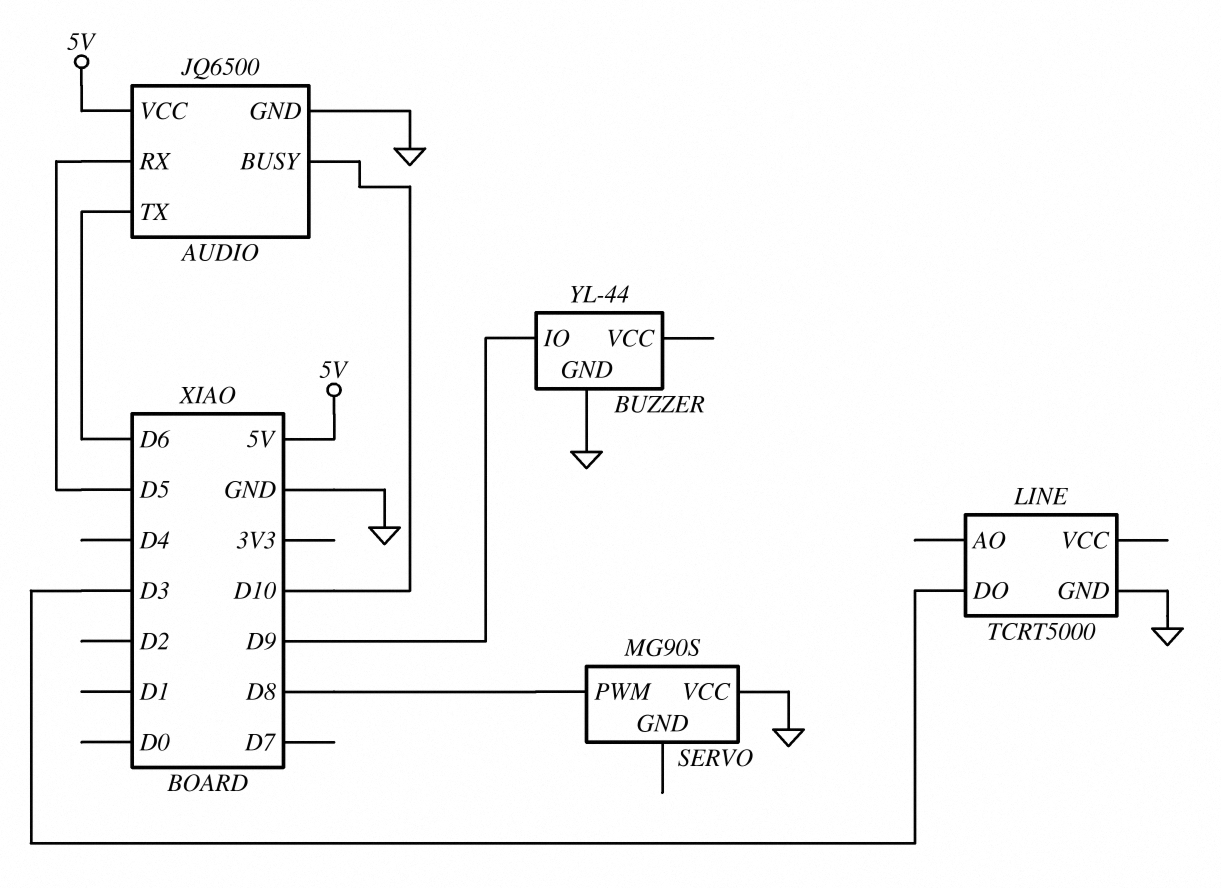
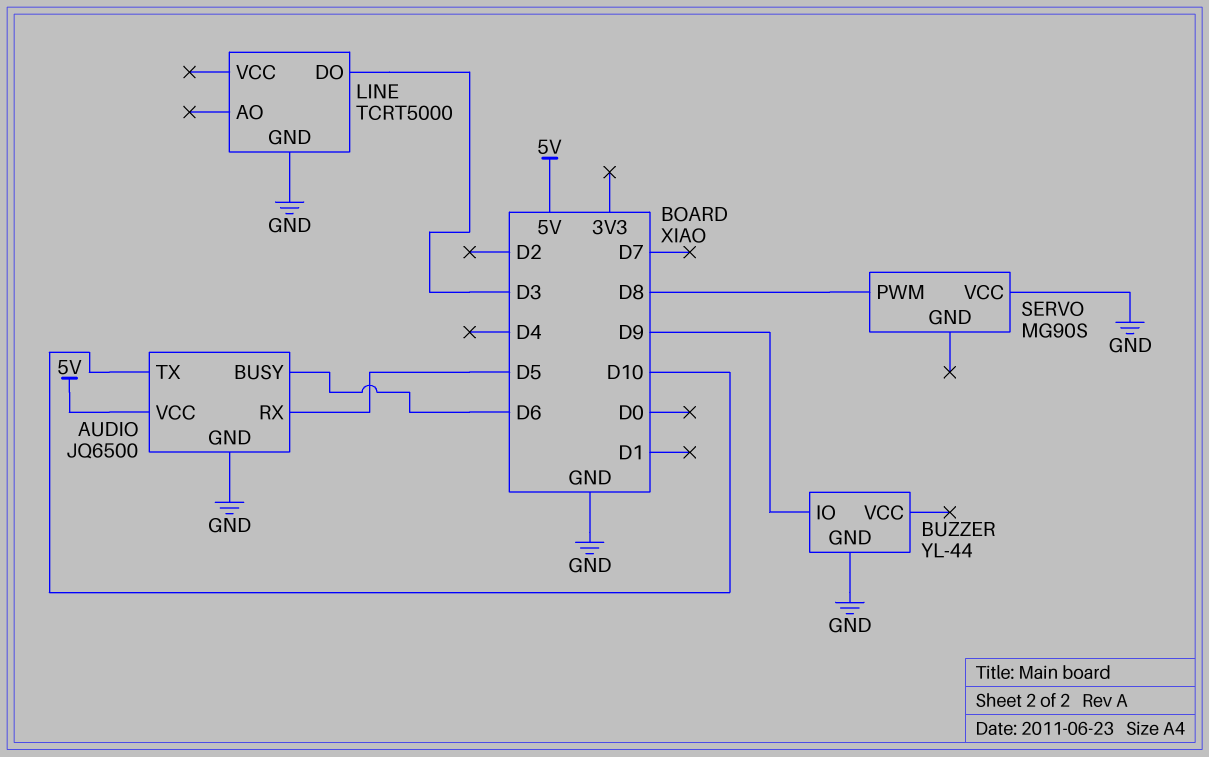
AUDIO pin BUSY: D10 -> D6
AUDIO pin TX: D6 -> D10

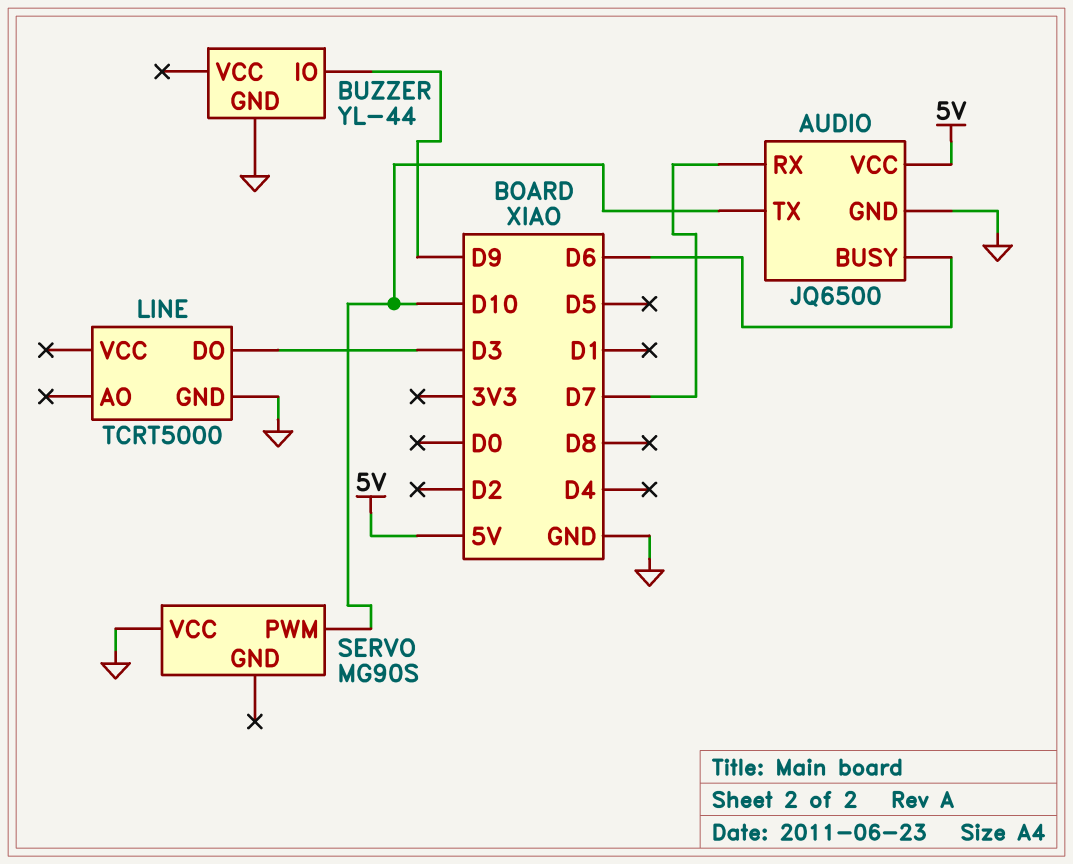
AUDIO pin RX: D5 -> D7
SERVO pin PWM: D8 -> D10

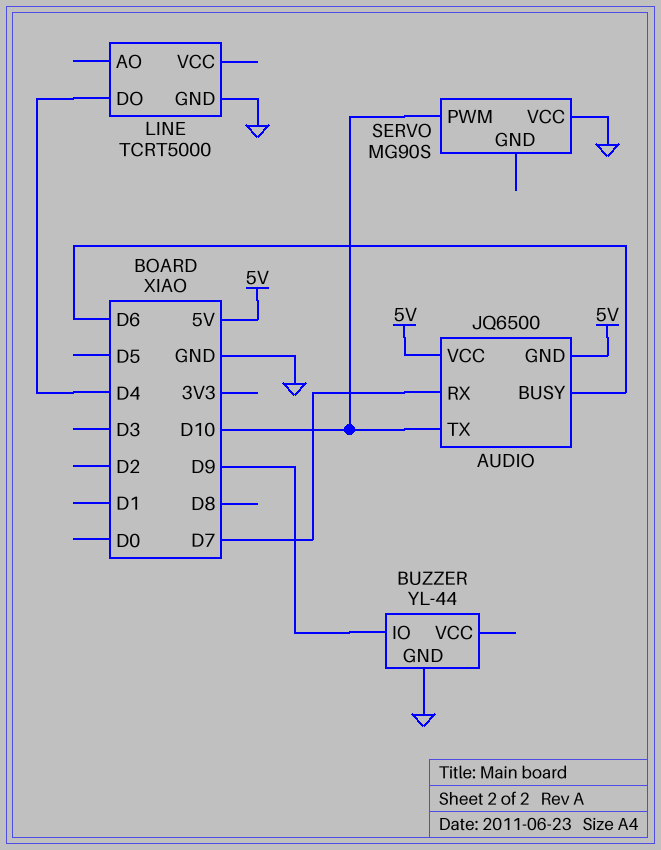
AUDIO pin GND: GND -> 5V
LINE pin DO: D3 -> D4

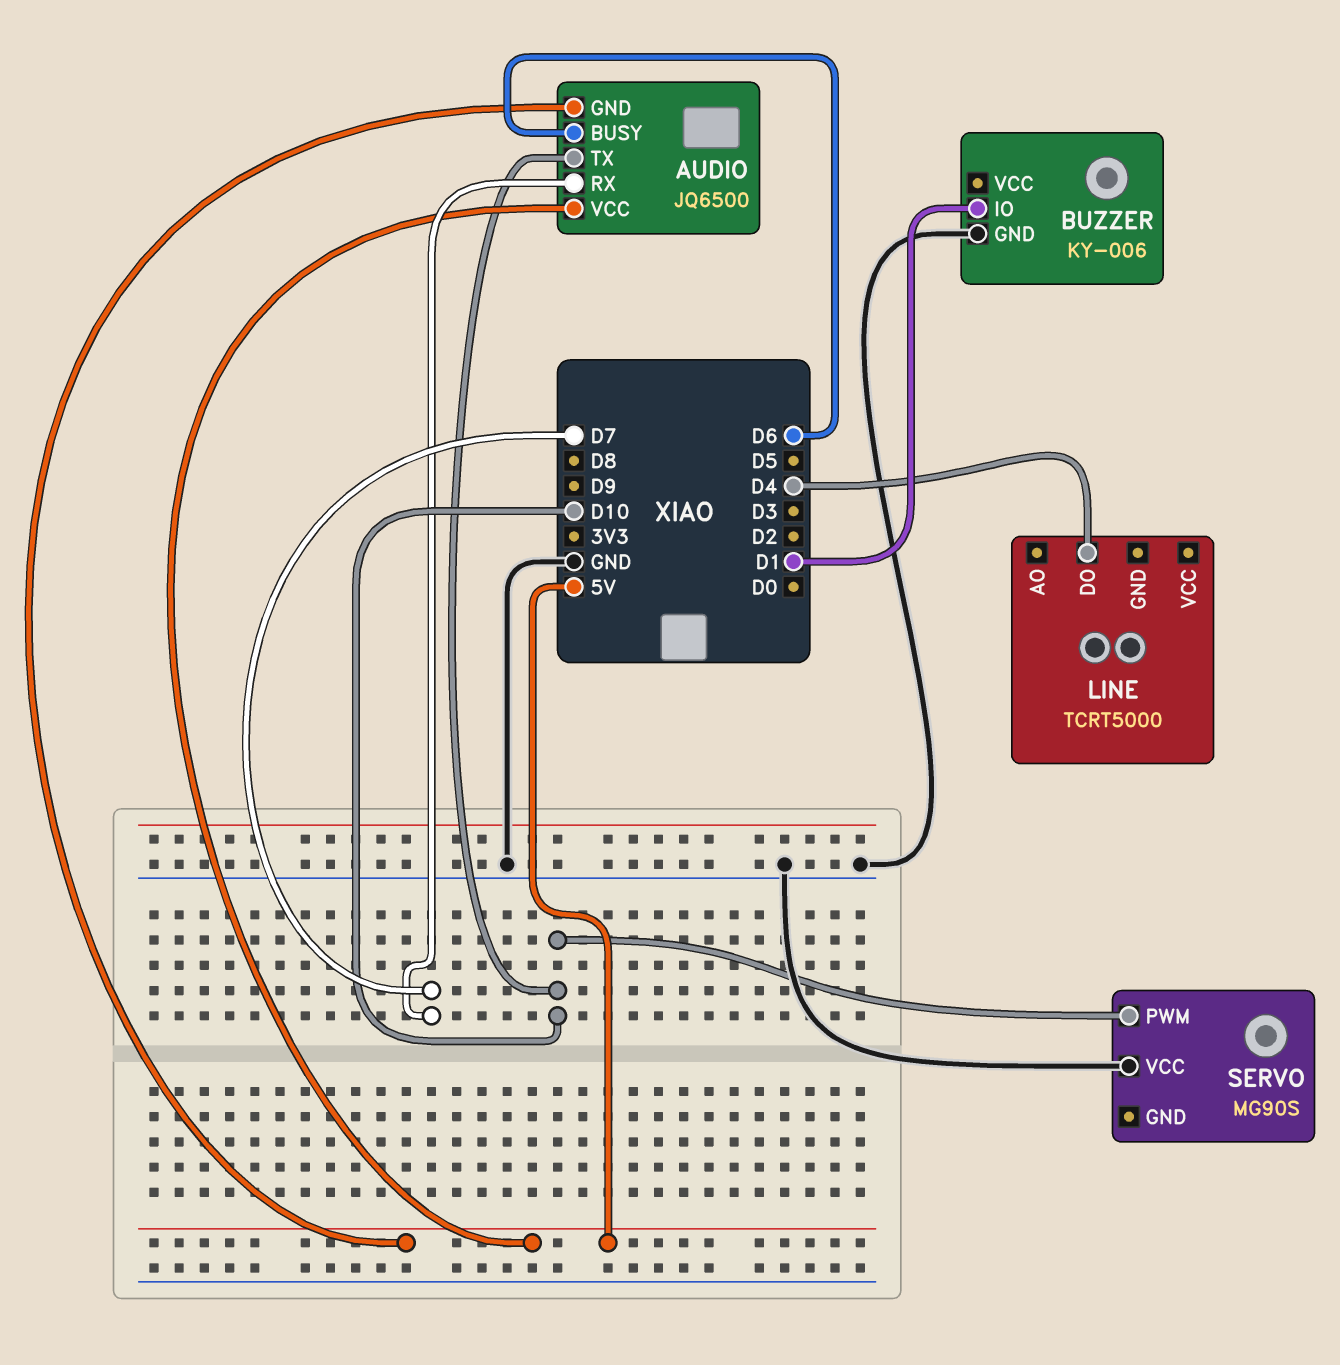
BUZZER: YL-44 -> KY-006
BUZZER pin IO: D9 -> D1
LINE pin GND: GND -> none

